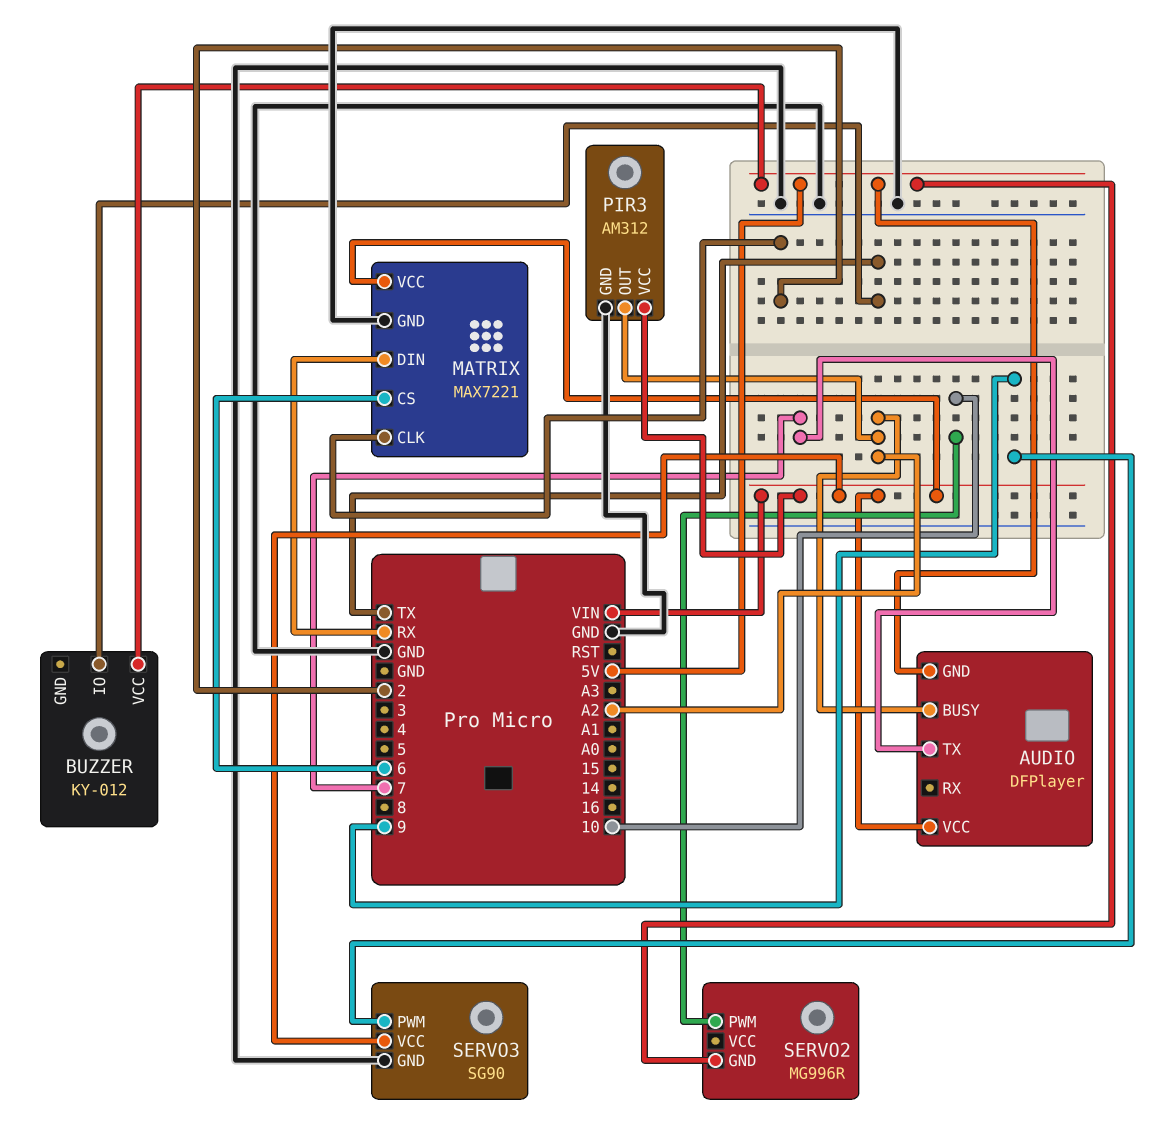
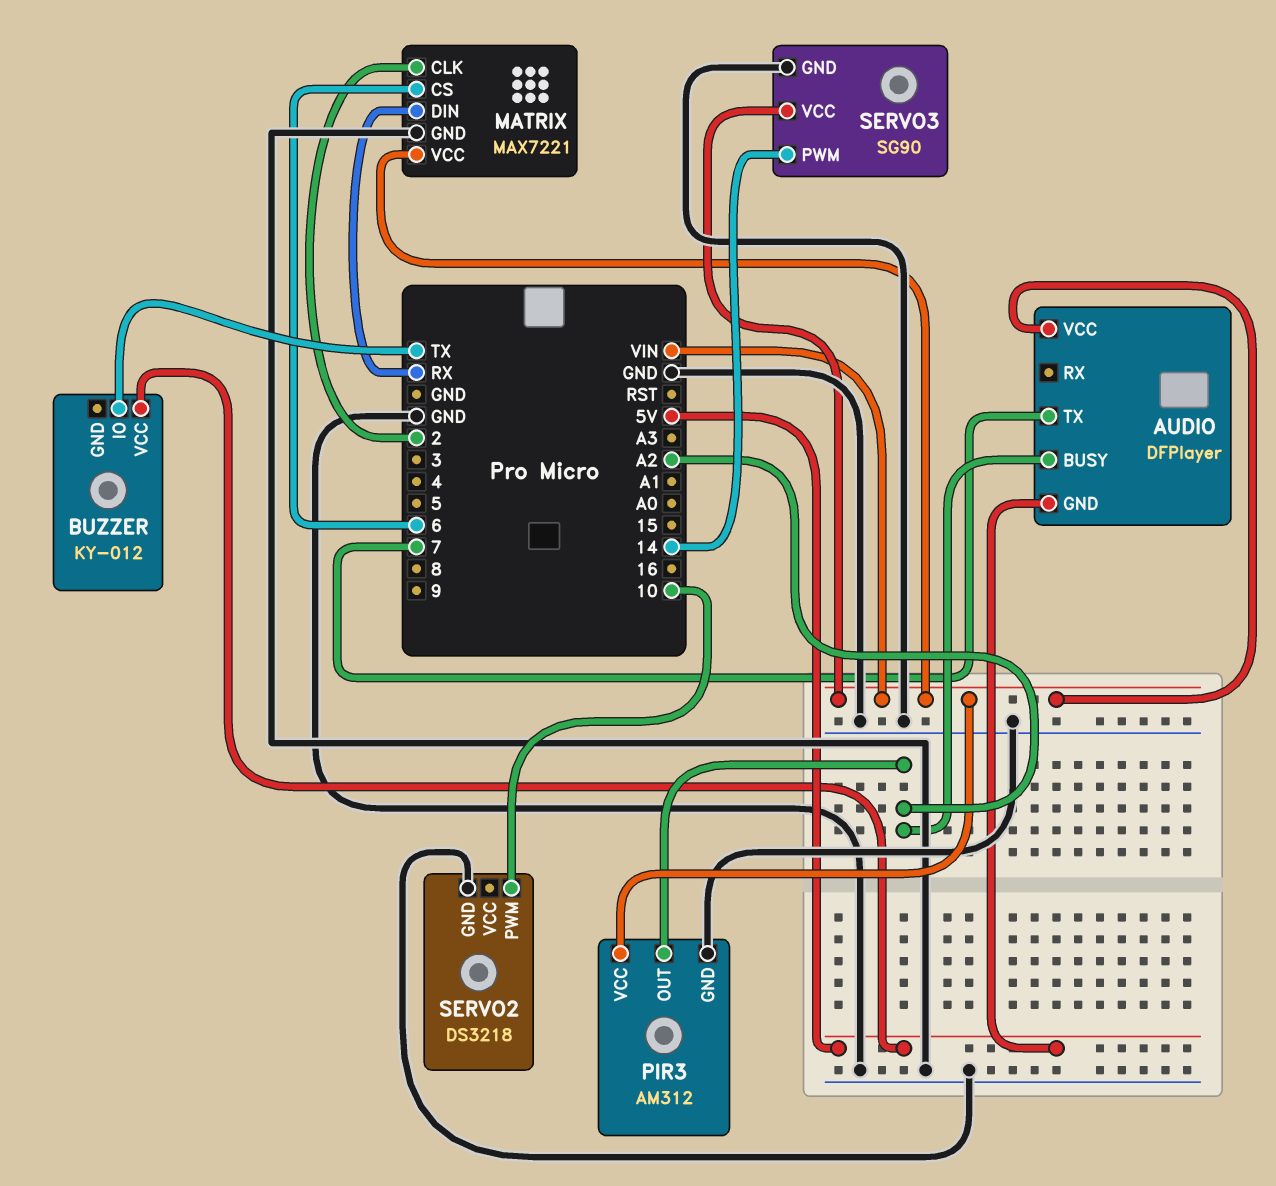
SERVO2: MG996R -> DS3218
SERVO2 pin GND: 5V -> GND
SERVO3 pin PWM: 9 -> 14

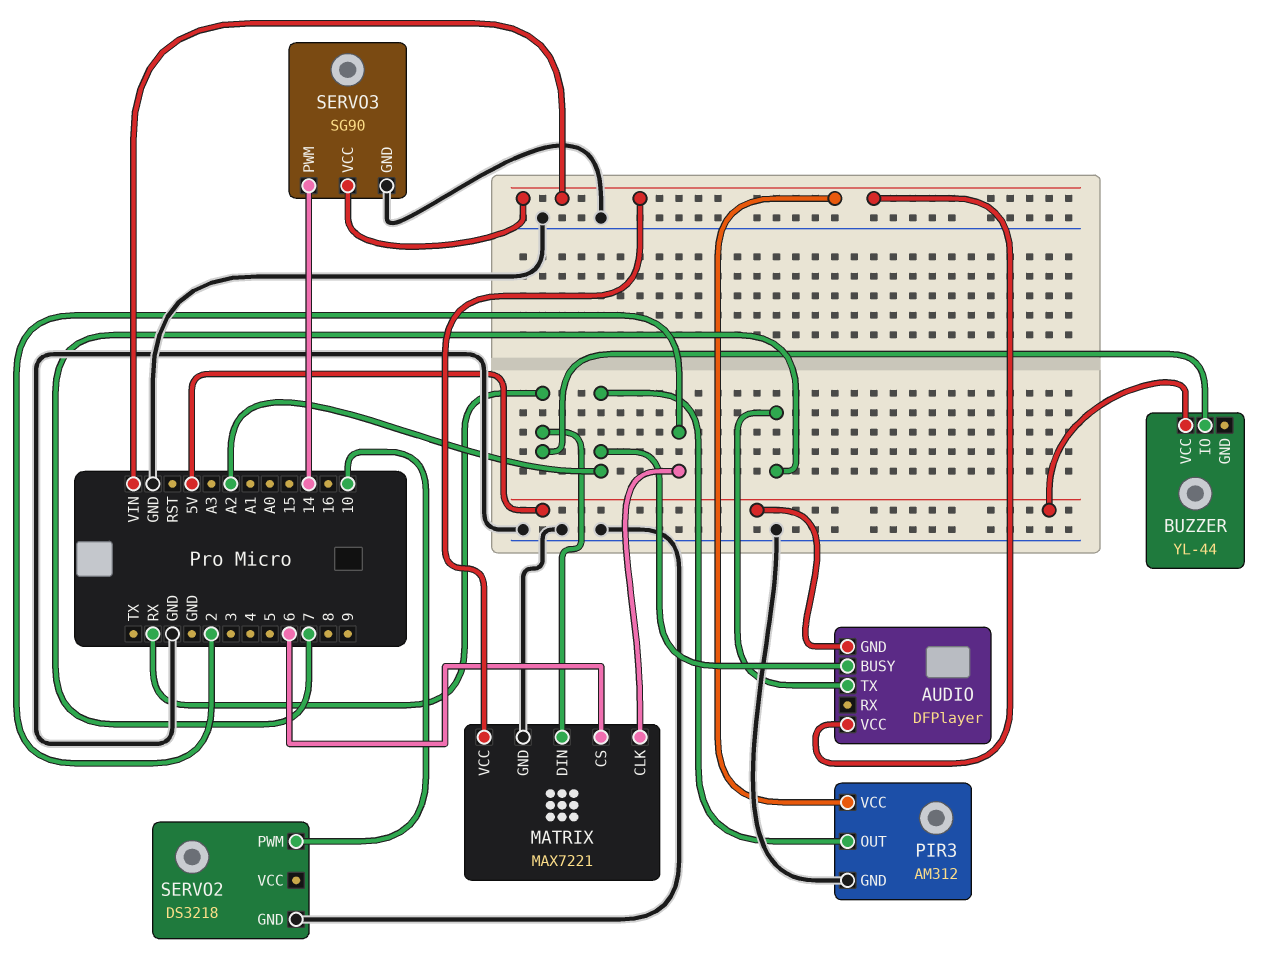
BUZZER: KY-012 -> YL-44
BUZZER pin IO: TX -> RX

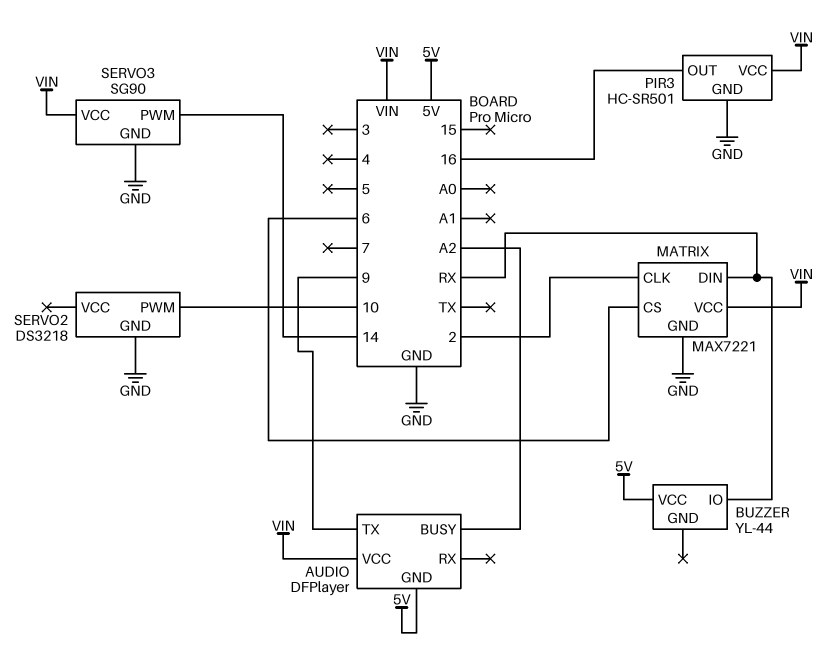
AUDIO pin TX: 7 -> 9
PIR3: AM312 -> HC-SR501
PIR3 pin OUT: A2 -> 16

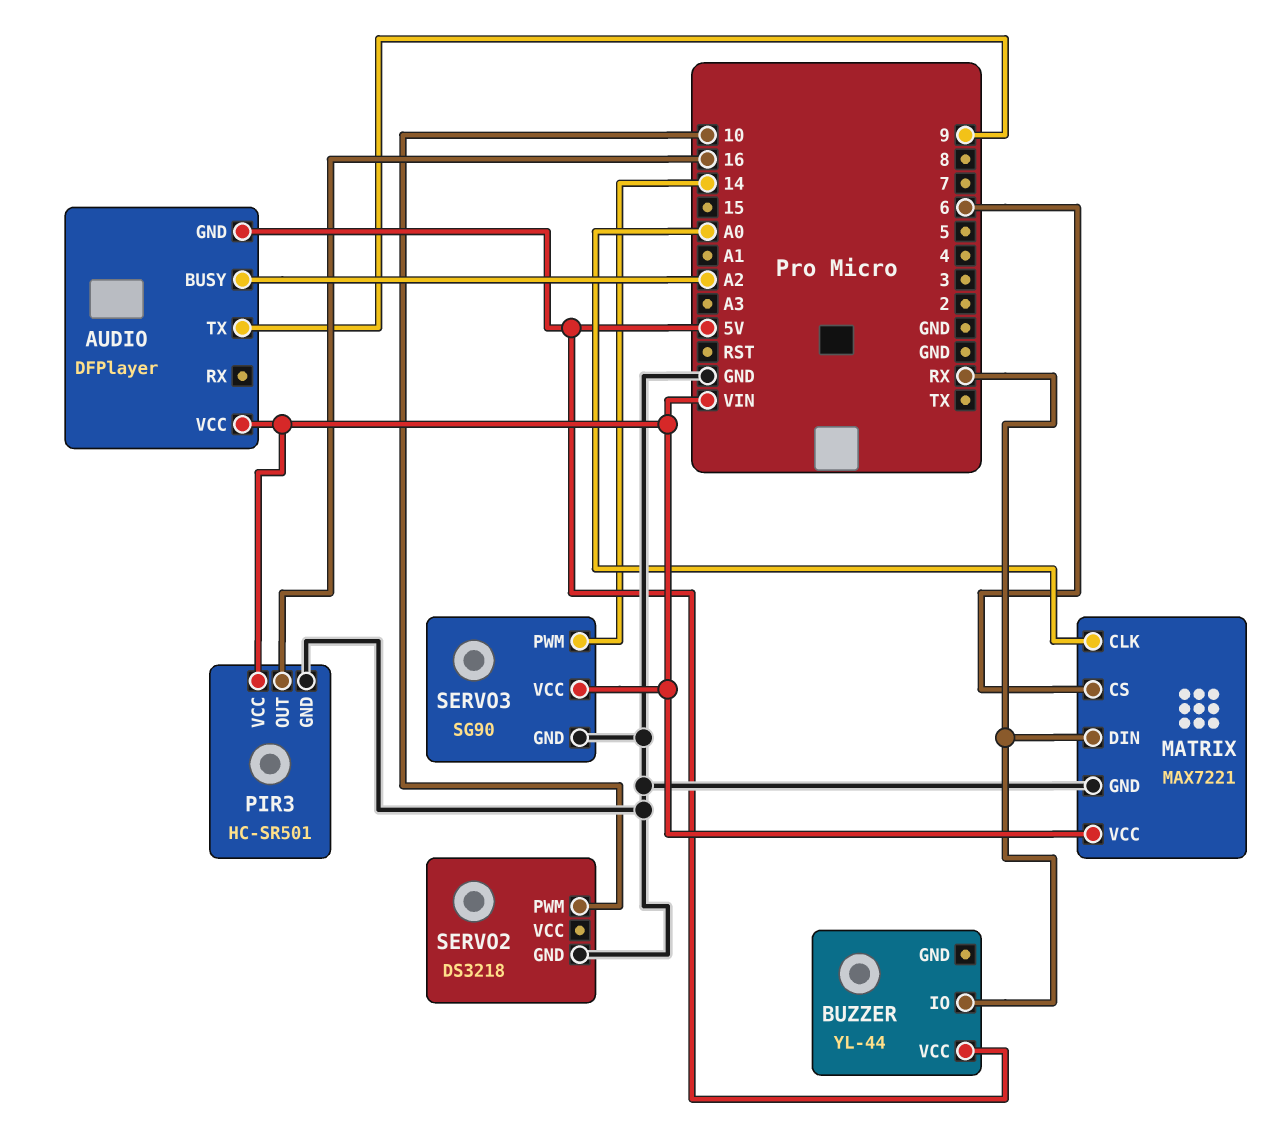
MATRIX pin CLK: 2 -> A0

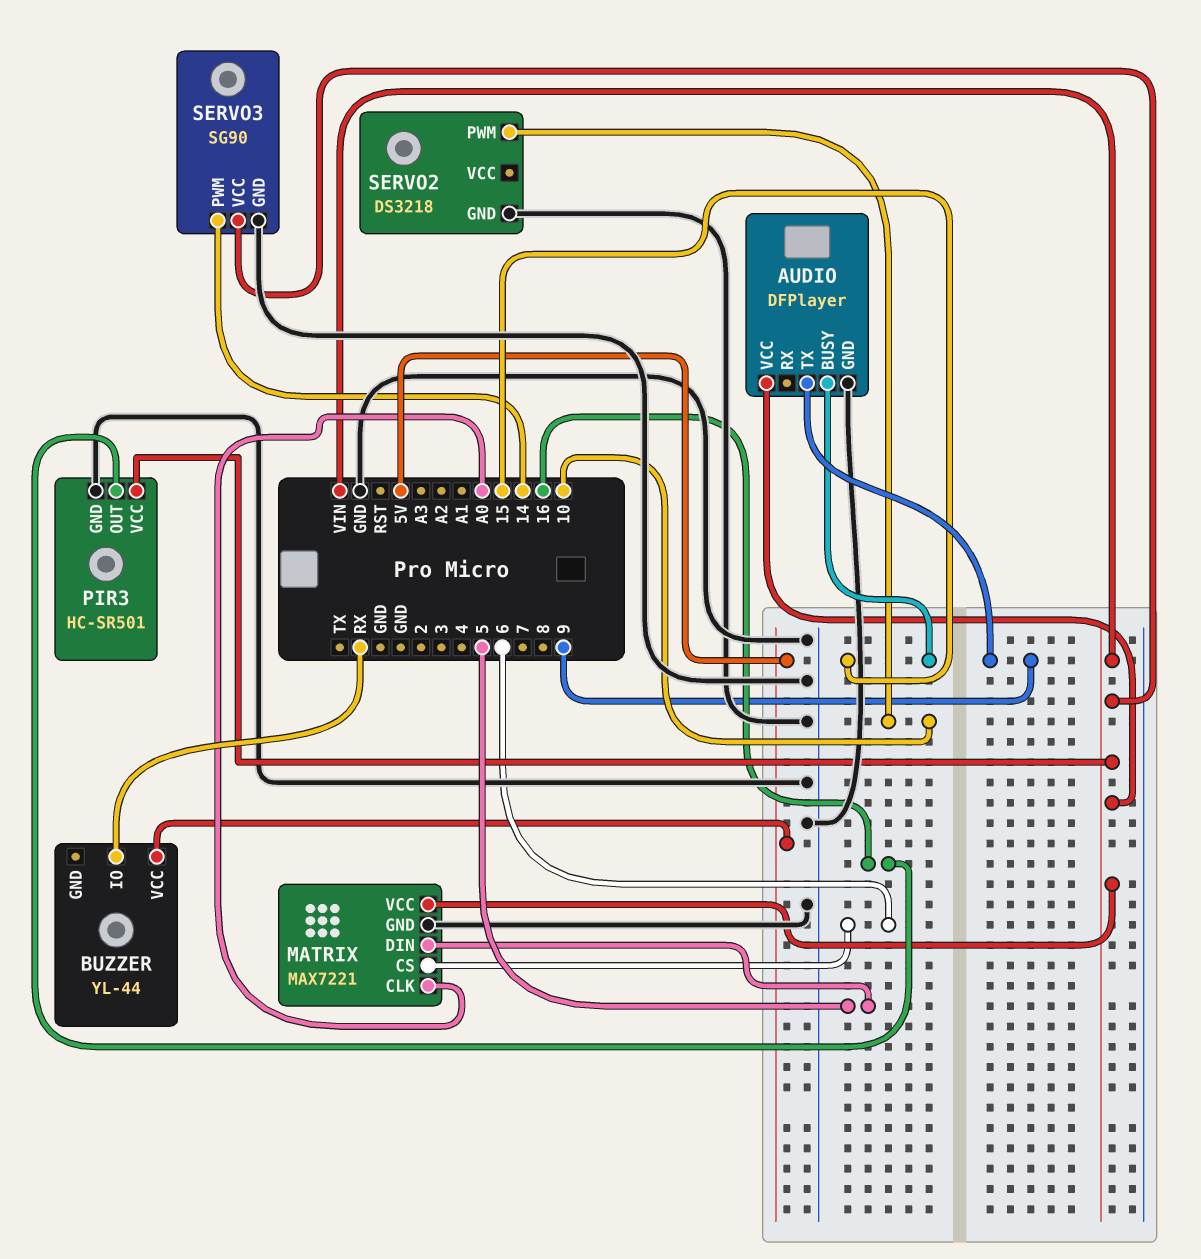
AUDIO pin BUSY: A2 -> 15
AUDIO pin GND: 5V -> GND
MATRIX pin DIN: RX -> 5

